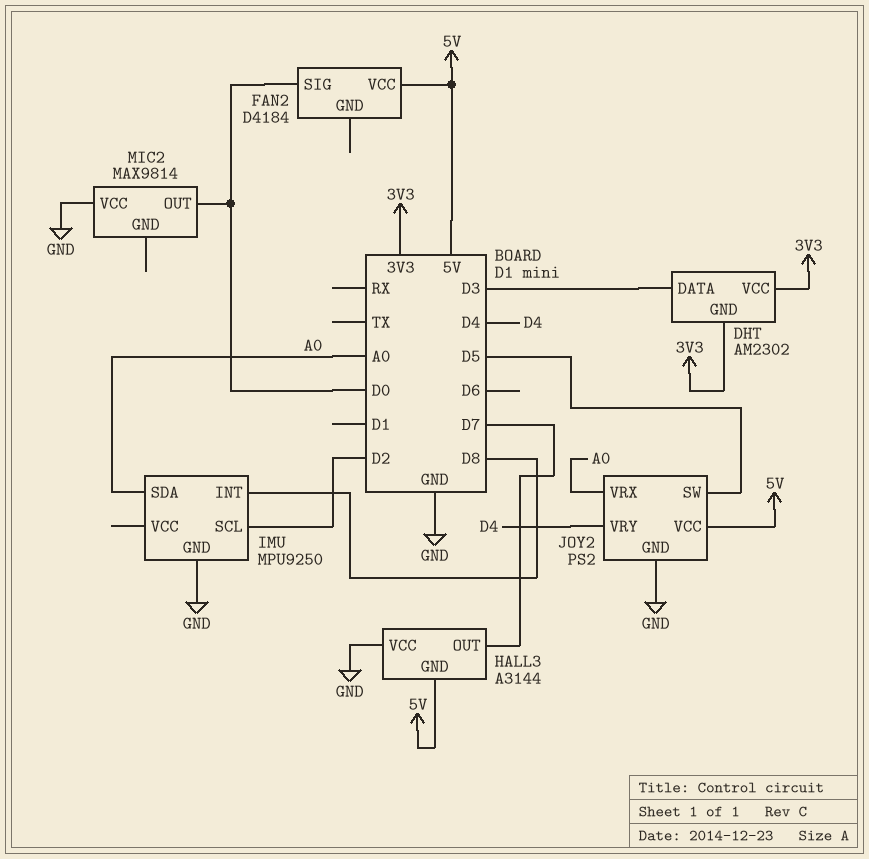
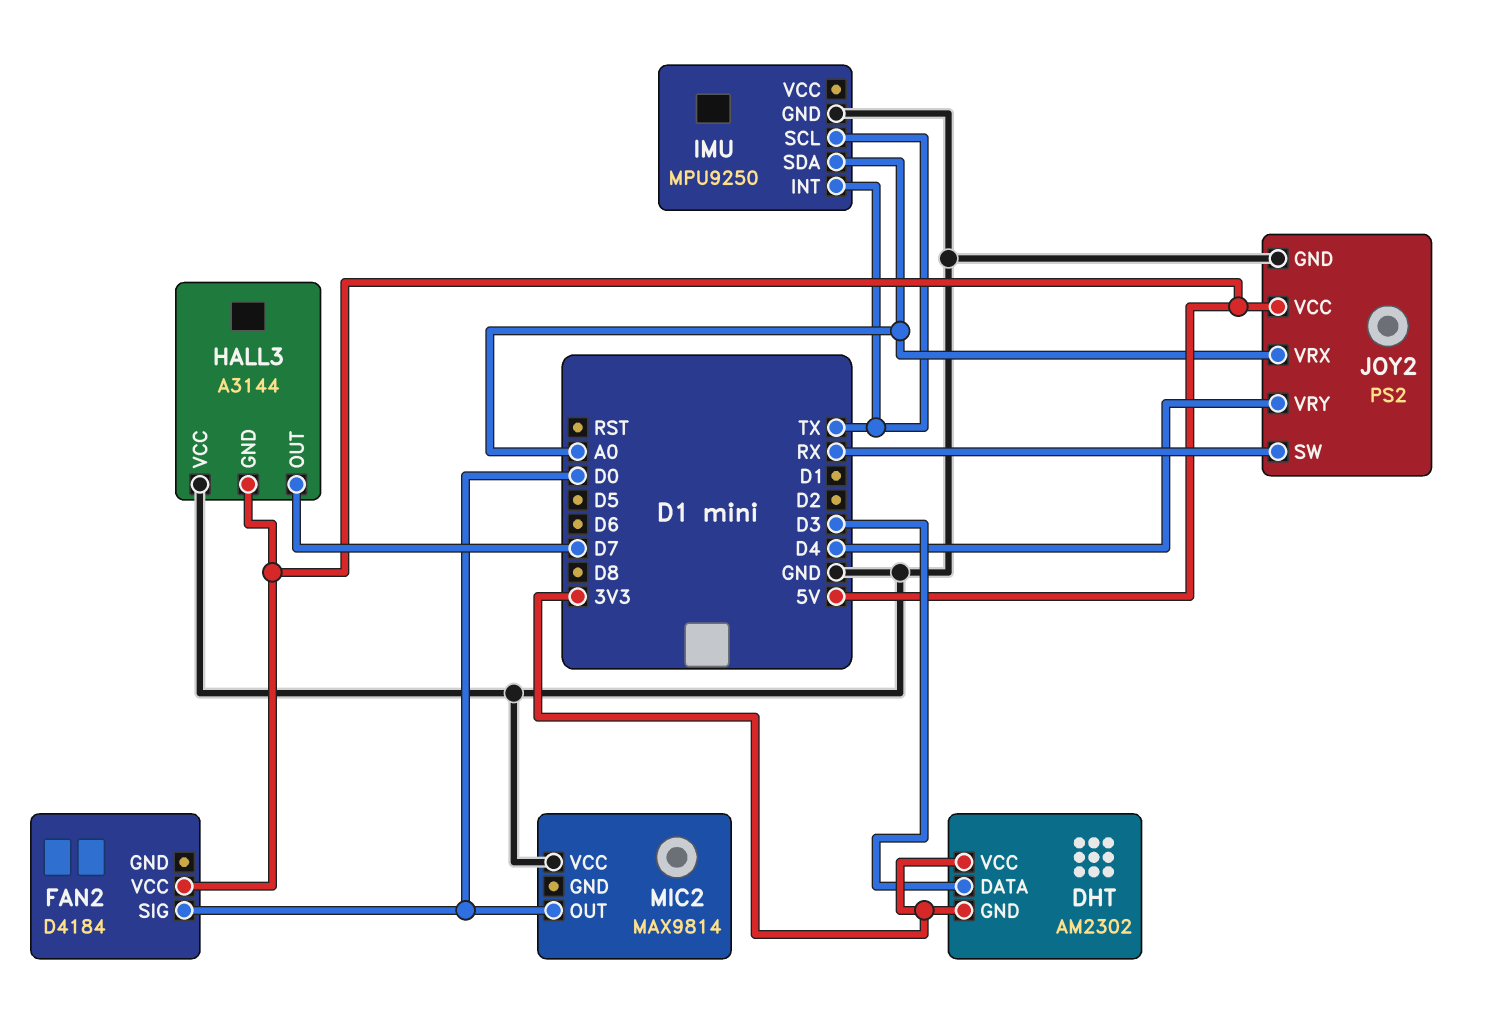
IMU pin INT: D8 -> TX
IMU pin SCL: D2 -> TX
JOY2 pin SW: D5 -> RX

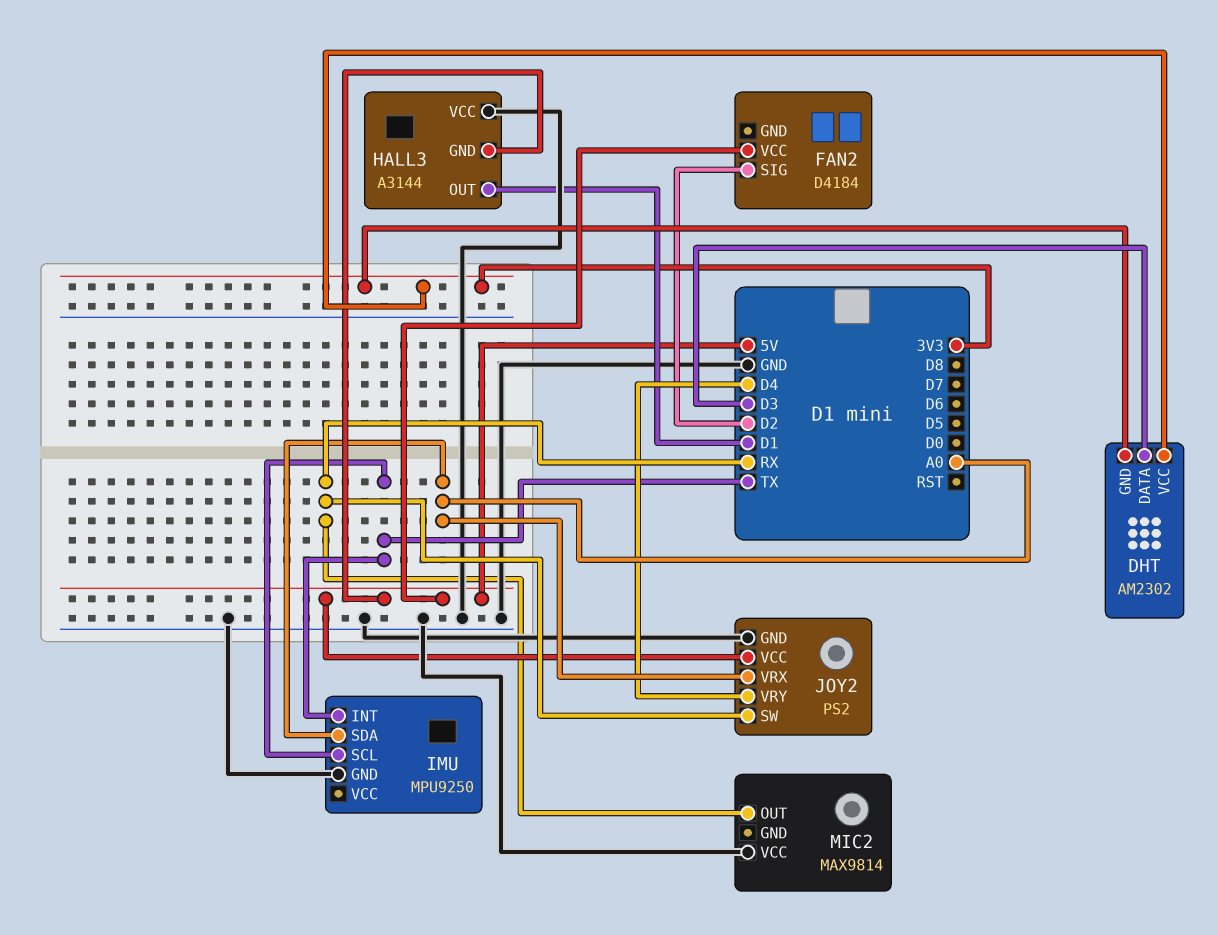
FAN2 pin SIG: D0 -> D2
HALL3 pin OUT: D7 -> D1
MIC2 pin OUT: D0 -> RX

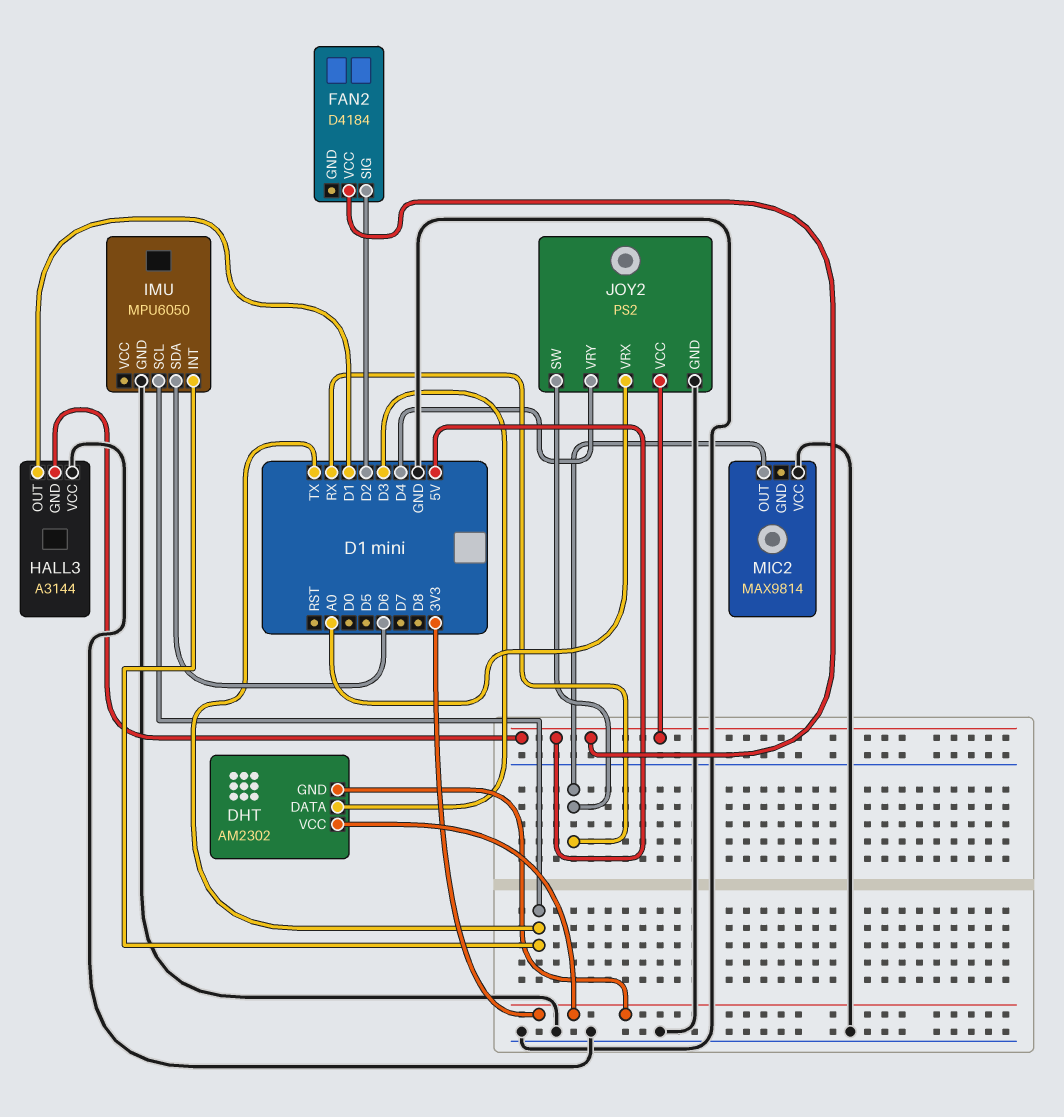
IMU: MPU9250 -> MPU6050
IMU pin SDA: A0 -> D6

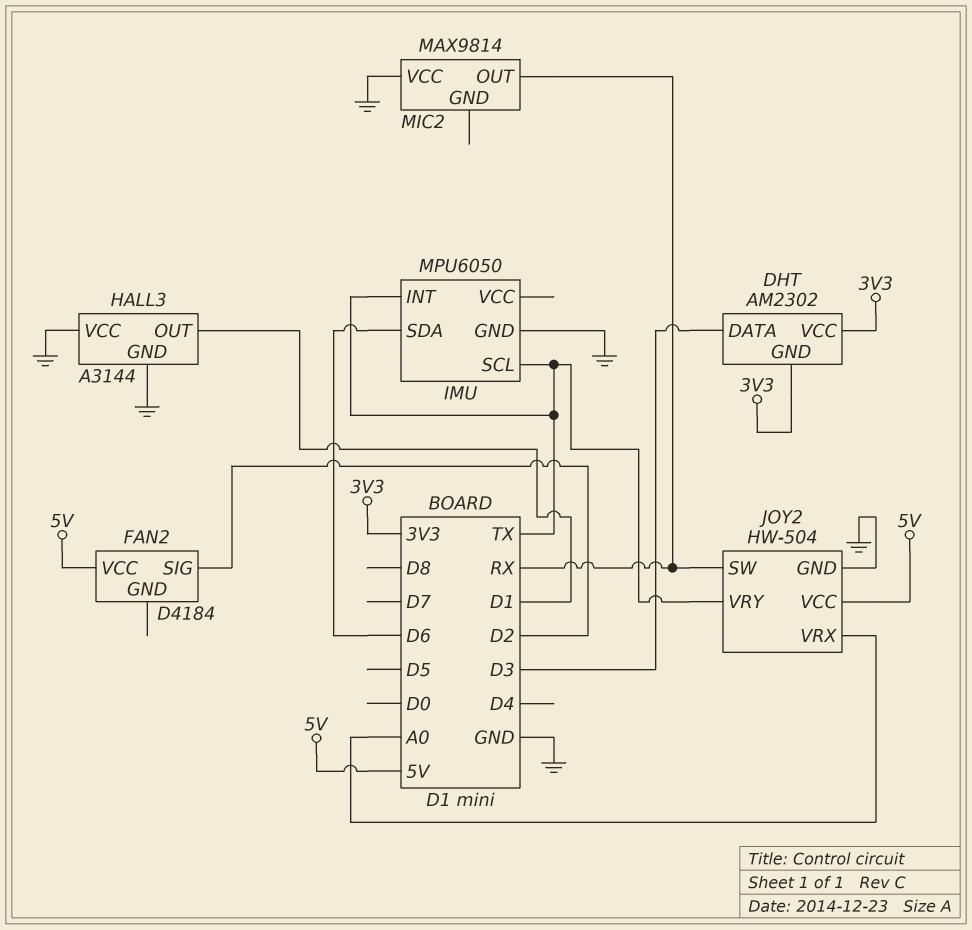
HALL3 pin GND: 5V -> GND
JOY2: PS2 -> HW-504
JOY2 pin VRY: D4 -> TX

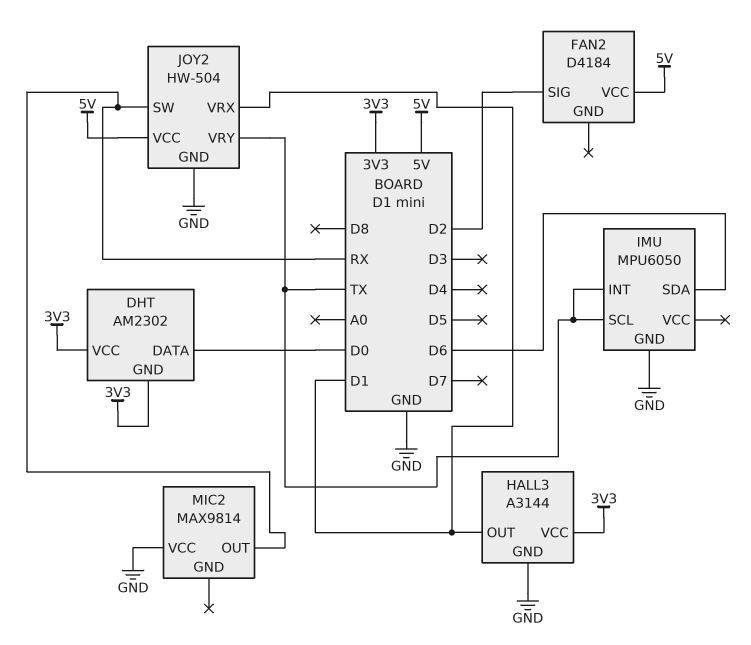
DHT pin DATA: D3 -> D0
HALL3 pin VCC: GND -> 3V3
JOY2 pin VRX: A0 -> D1

